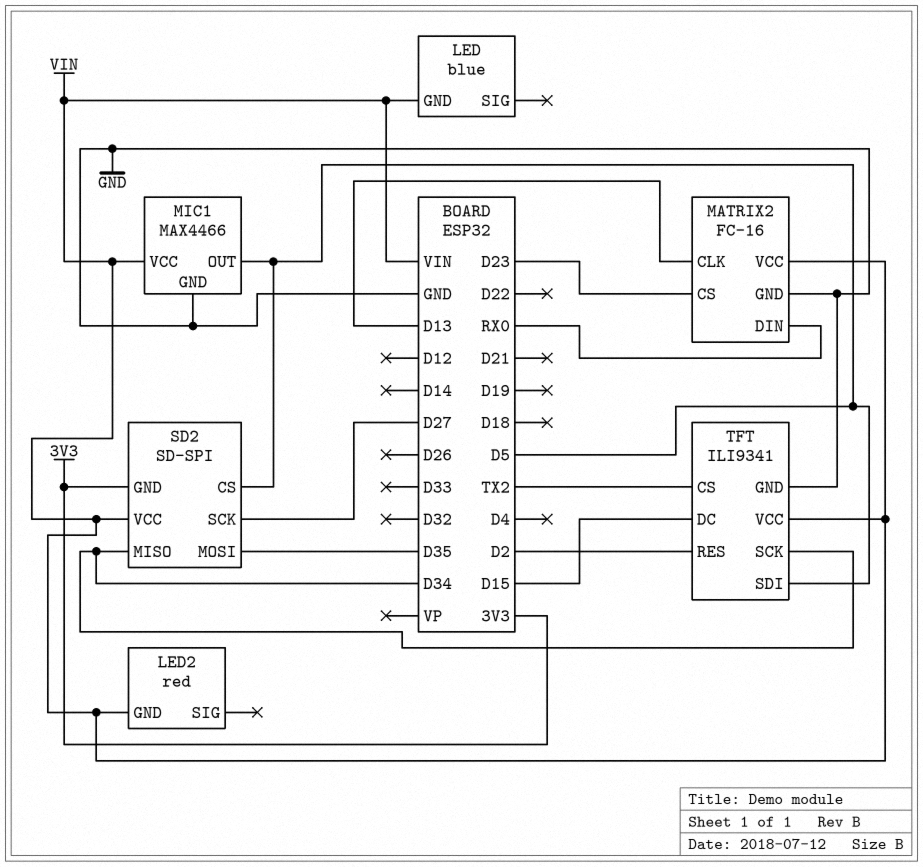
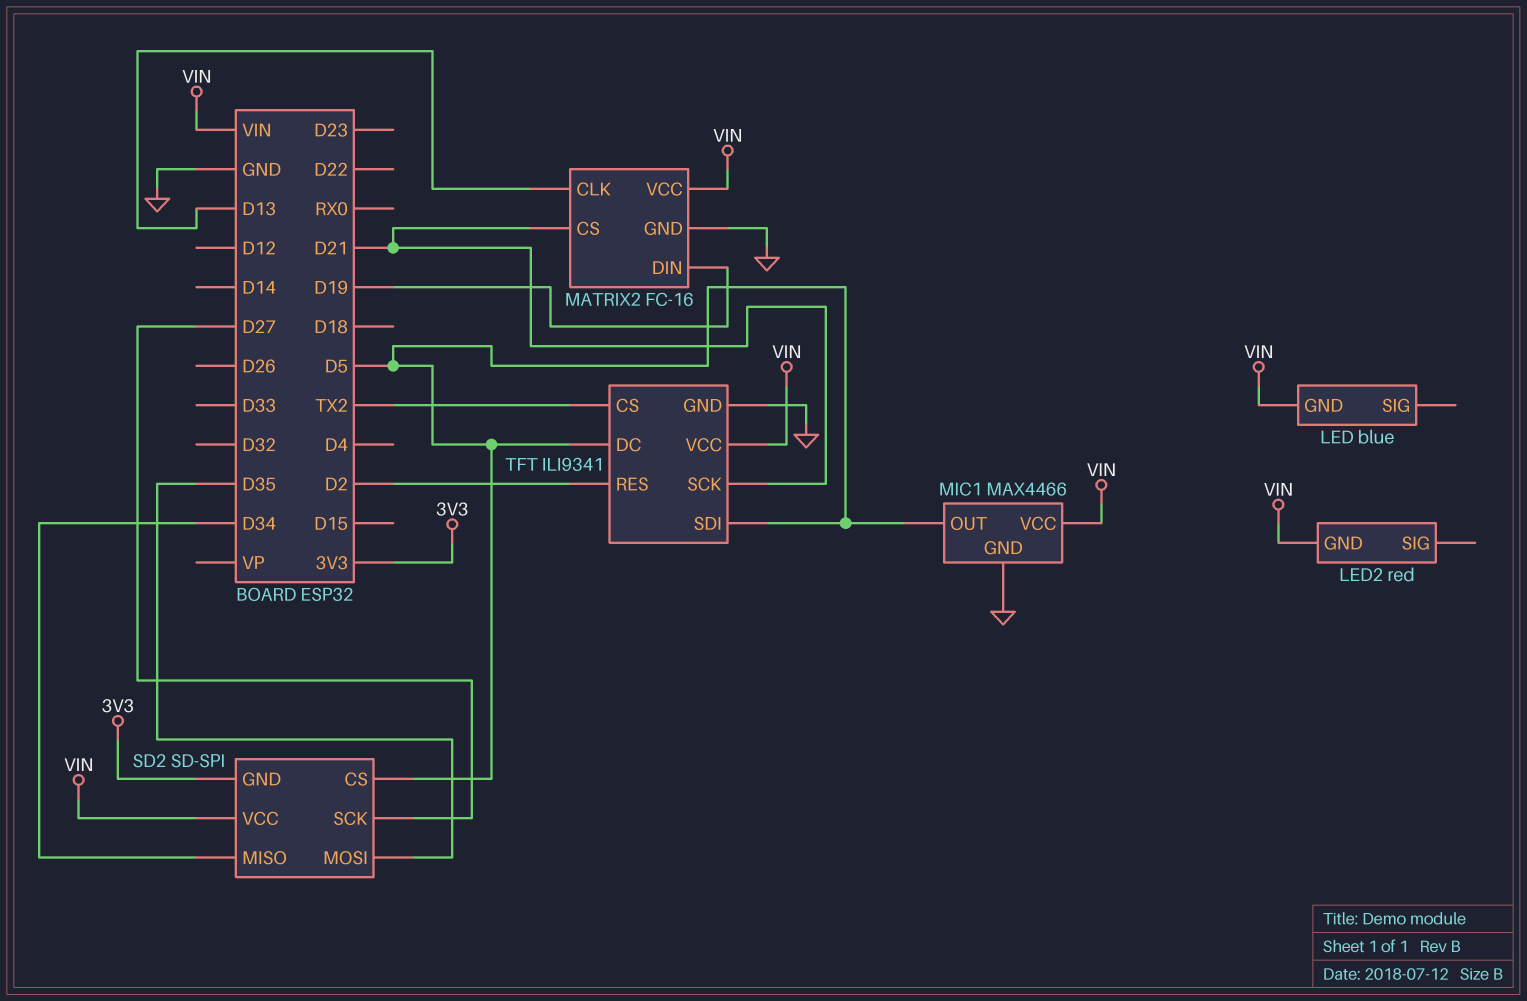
MATRIX2 pin CS: D23 -> D21
MATRIX2 pin DIN: RX0 -> D19
TFT pin DC: D15 -> D5
TFT pin SCK: D34 -> D21

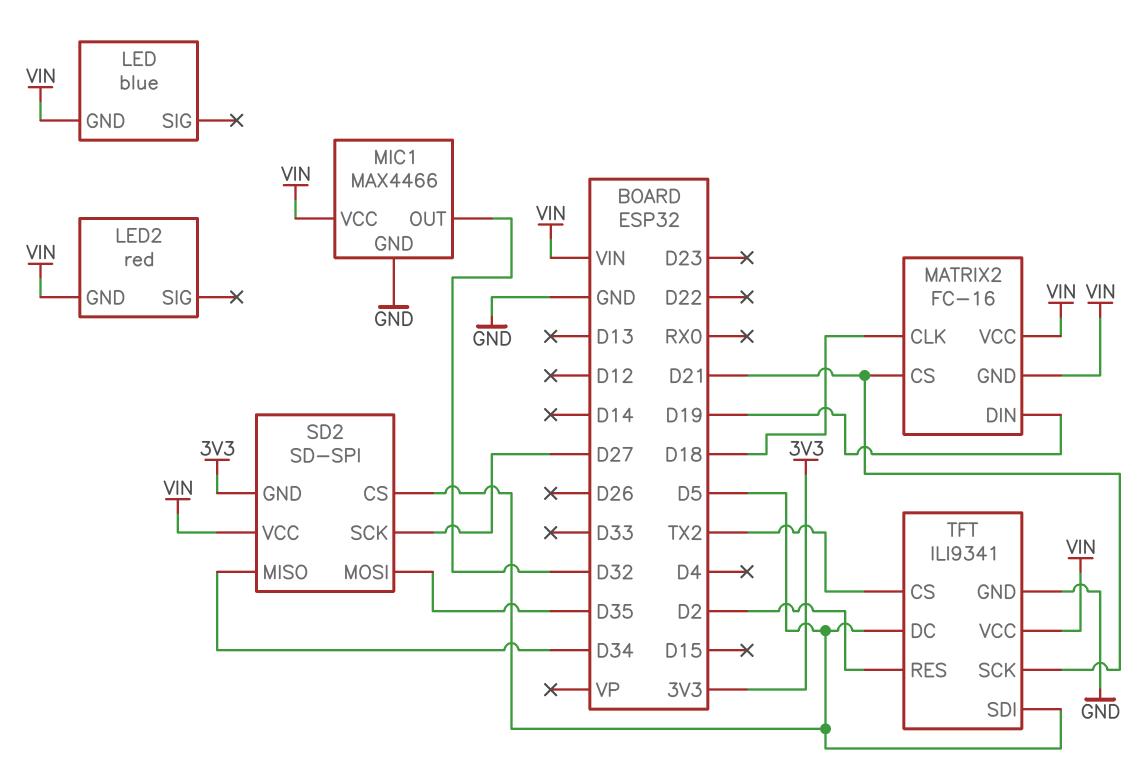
MATRIX2 pin CLK: D13 -> D18
MATRIX2 pin GND: GND -> VIN
MIC1 pin OUT: D5 -> D32

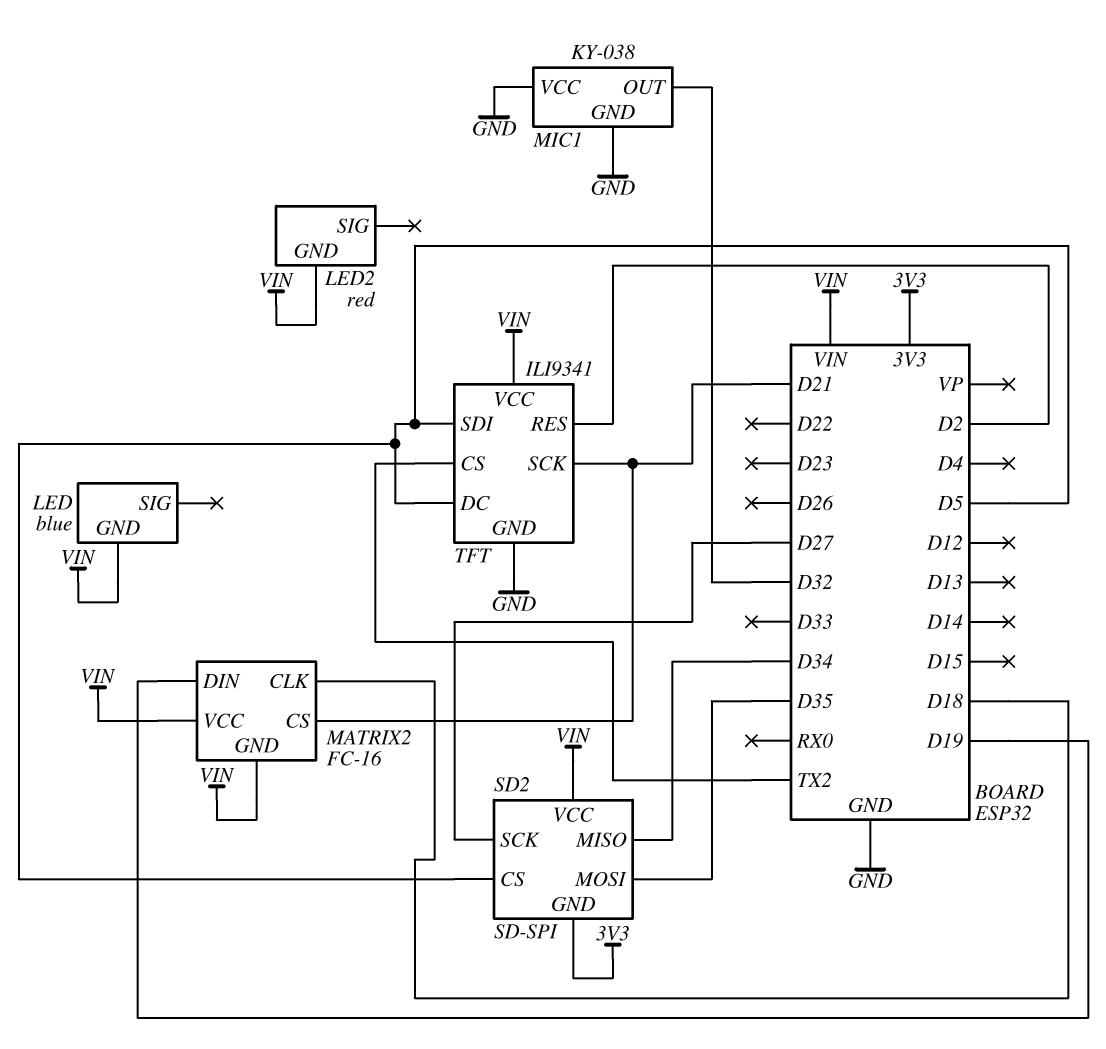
MIC1: MAX4466 -> KY-038
MIC1 pin VCC: VIN -> GND

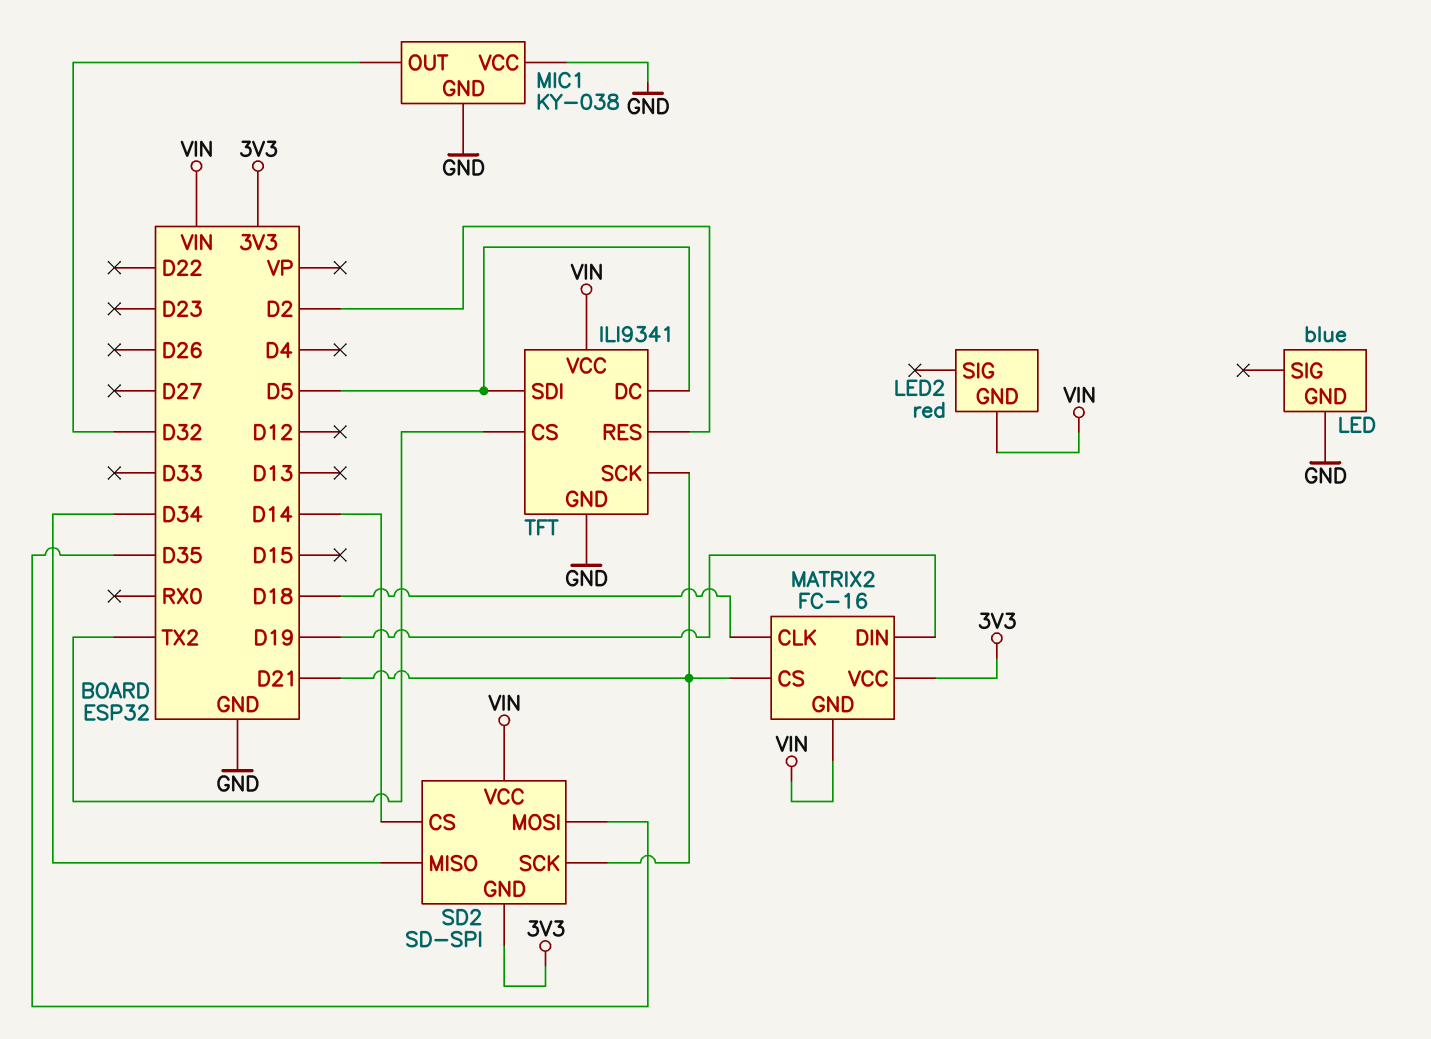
LED pin GND: VIN -> GND
MATRIX2 pin VCC: VIN -> 3V3
SD2 pin CS: D5 -> D14
SD2 pin SCK: D27 -> D21

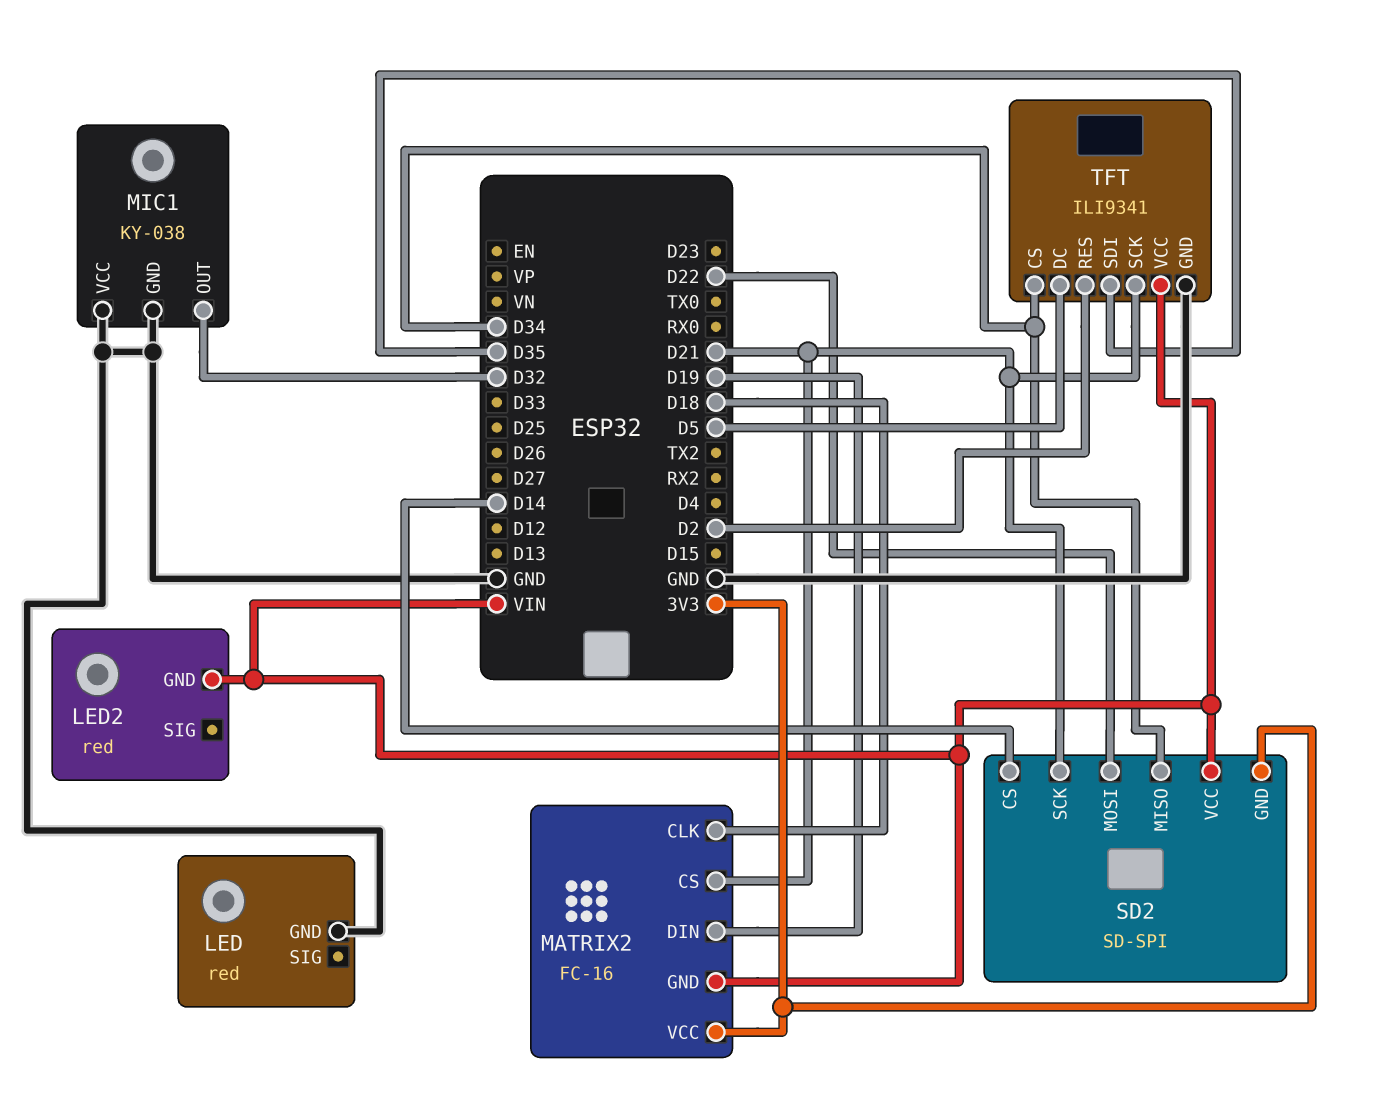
LED: blue -> red
SD2 pin MOSI: D35 -> D22
TFT pin CS: TX2 -> D34
TFT pin SDI: D5 -> D35

